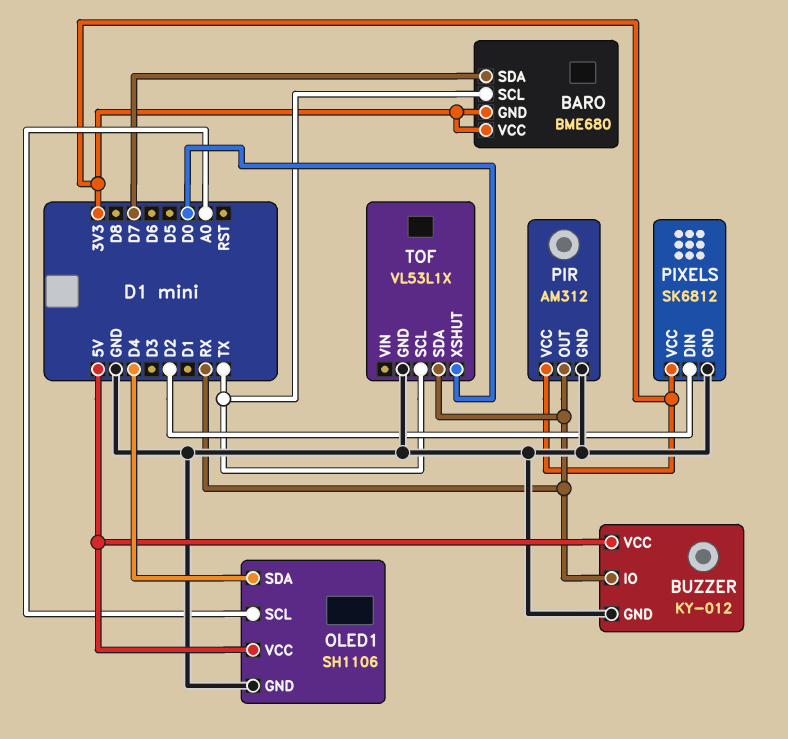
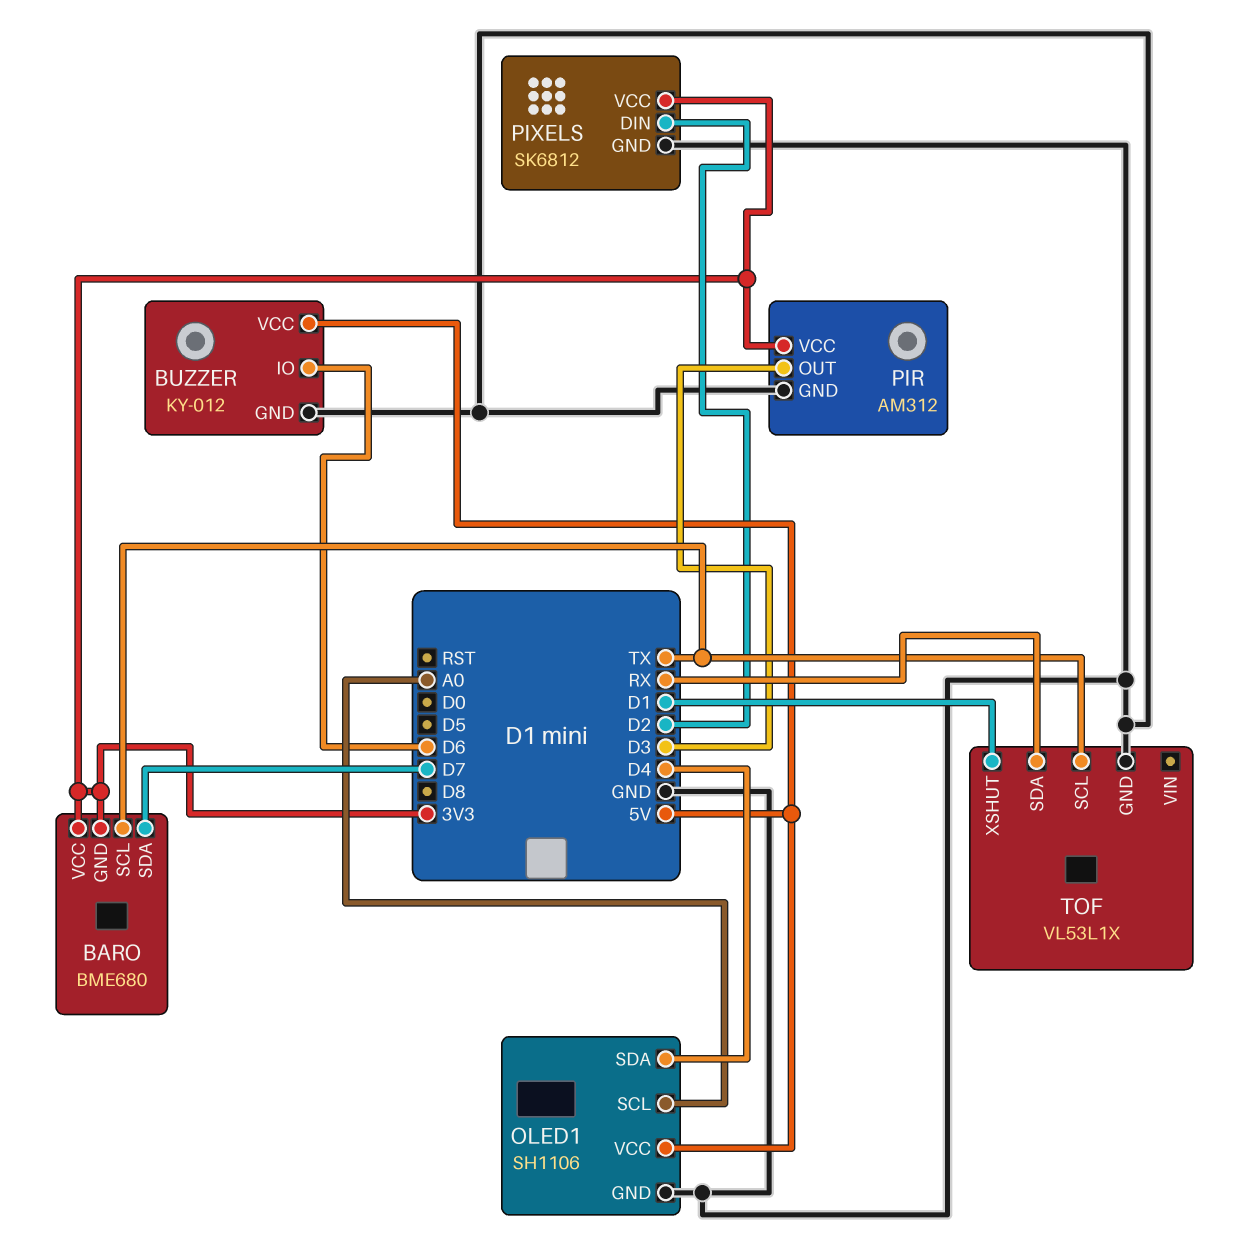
BUZZER pin IO: RX -> D6
PIR pin OUT: RX -> D3
TOF pin XSHUT: D0 -> D1

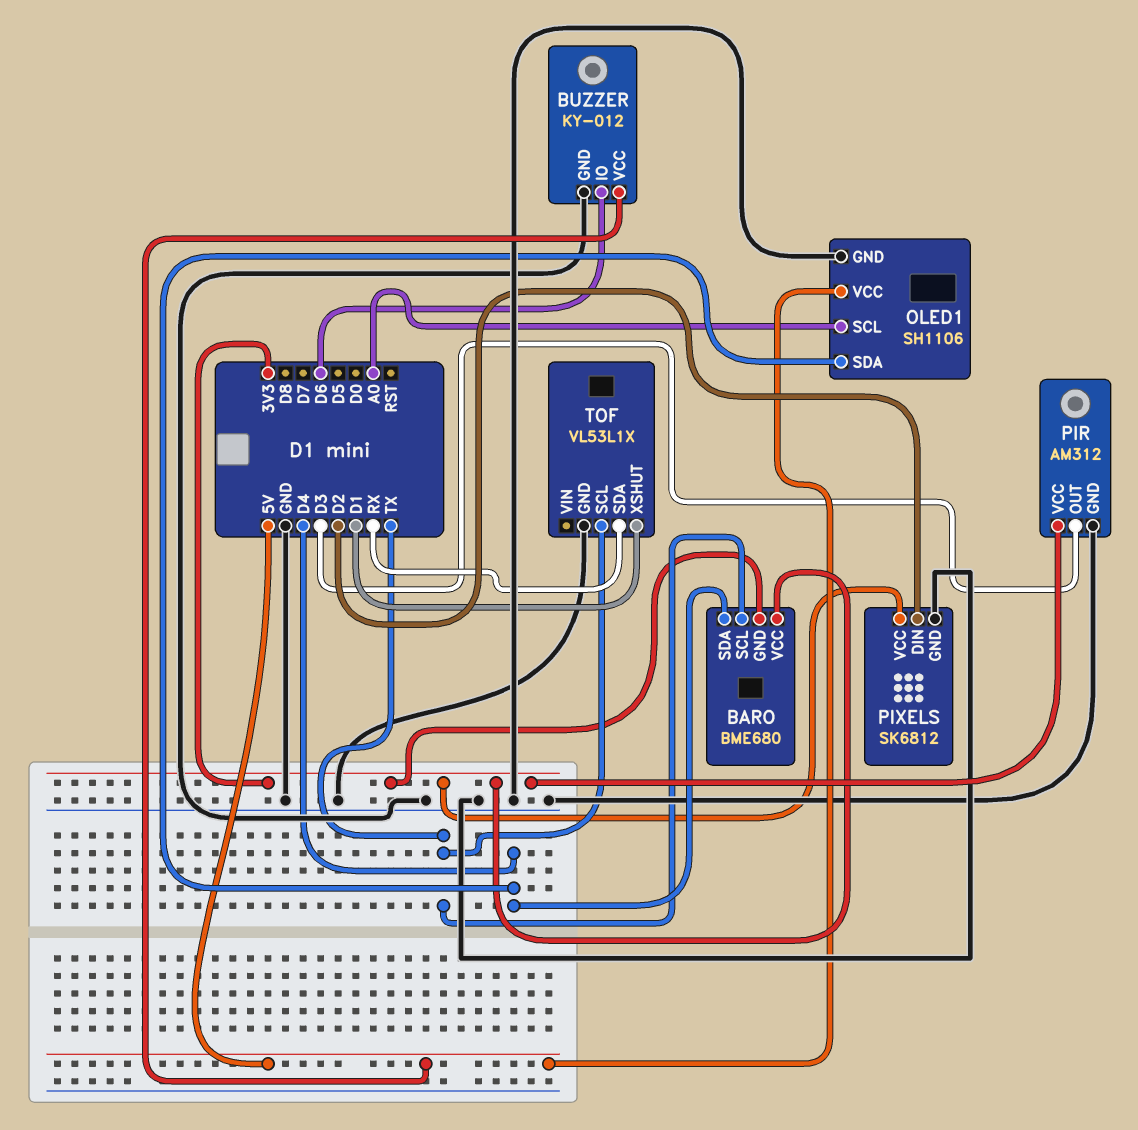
BARO pin SDA: D7 -> D4

